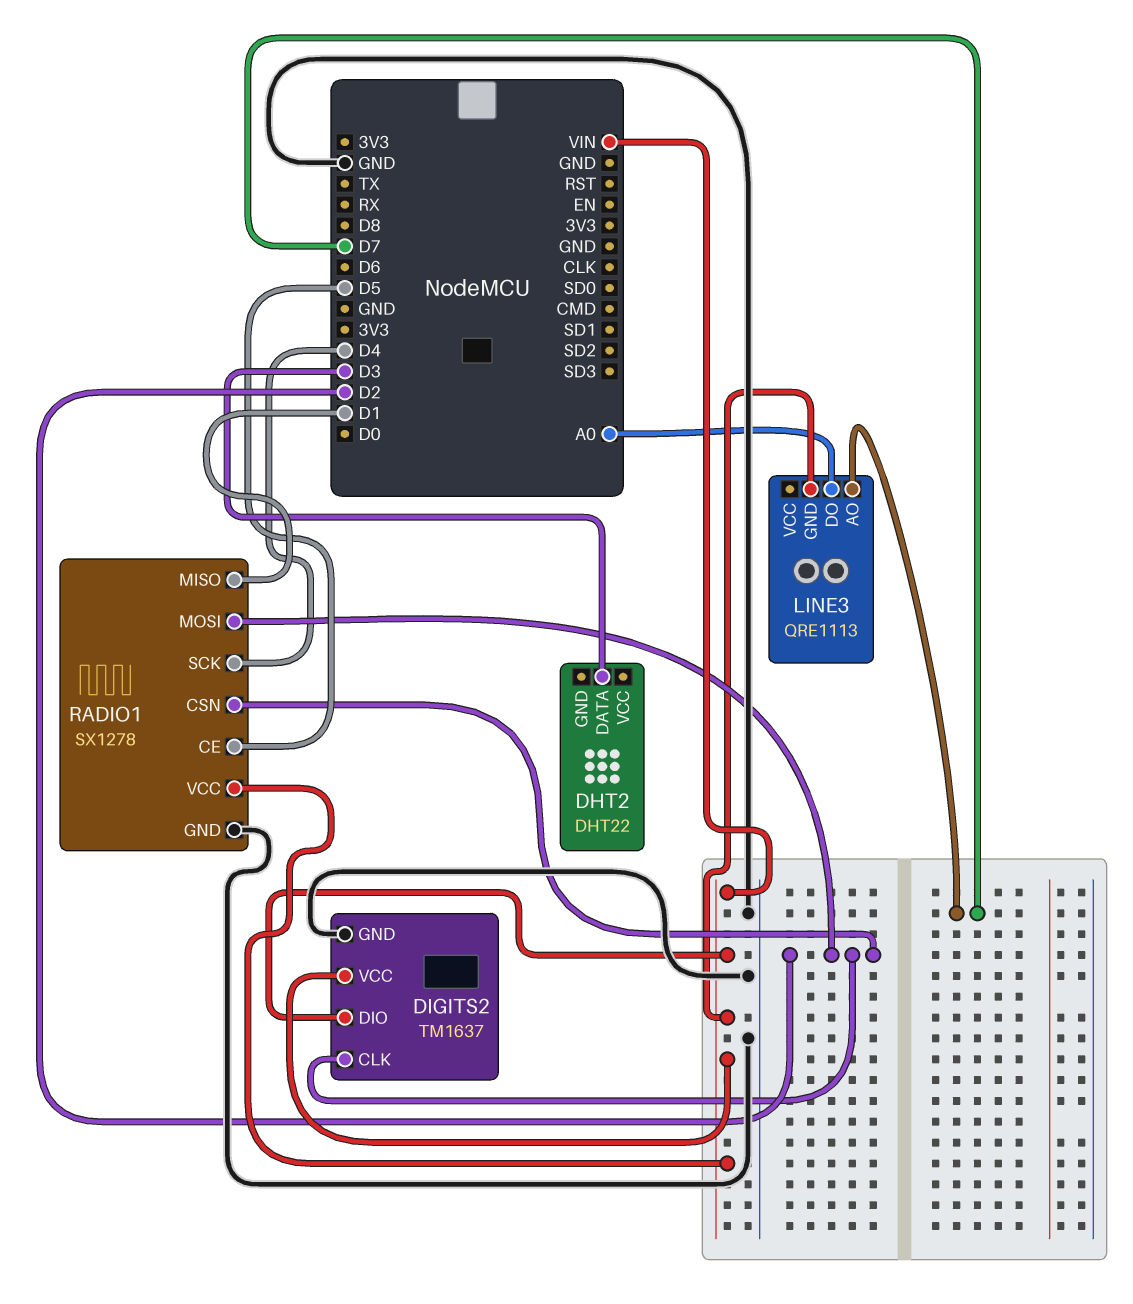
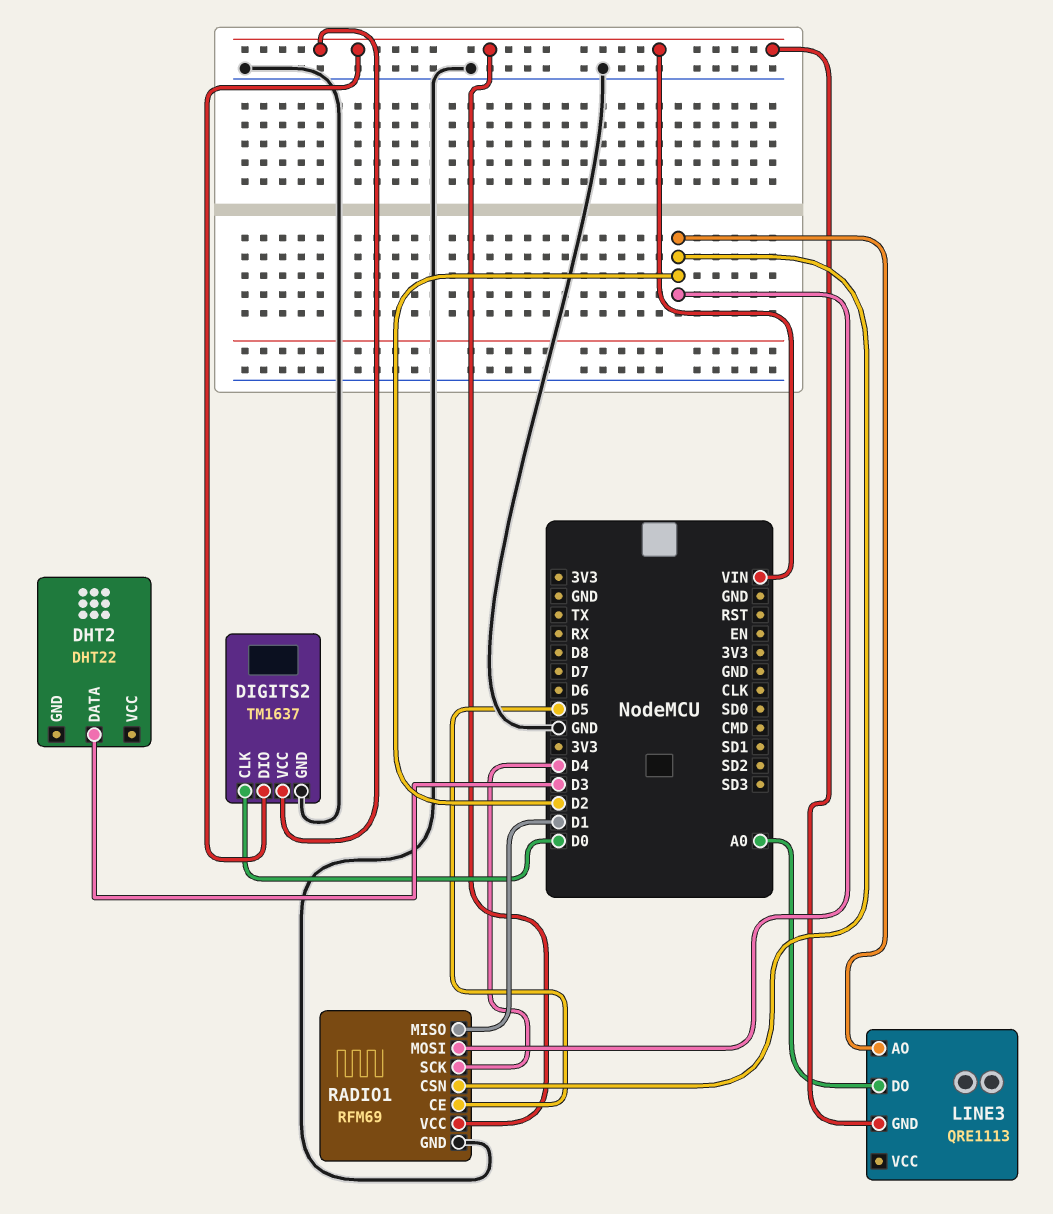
DIGITS2 pin CLK: D2 -> D0
LINE3 pin AO: D7 -> D2
RADIO1: SX1278 -> RFM69

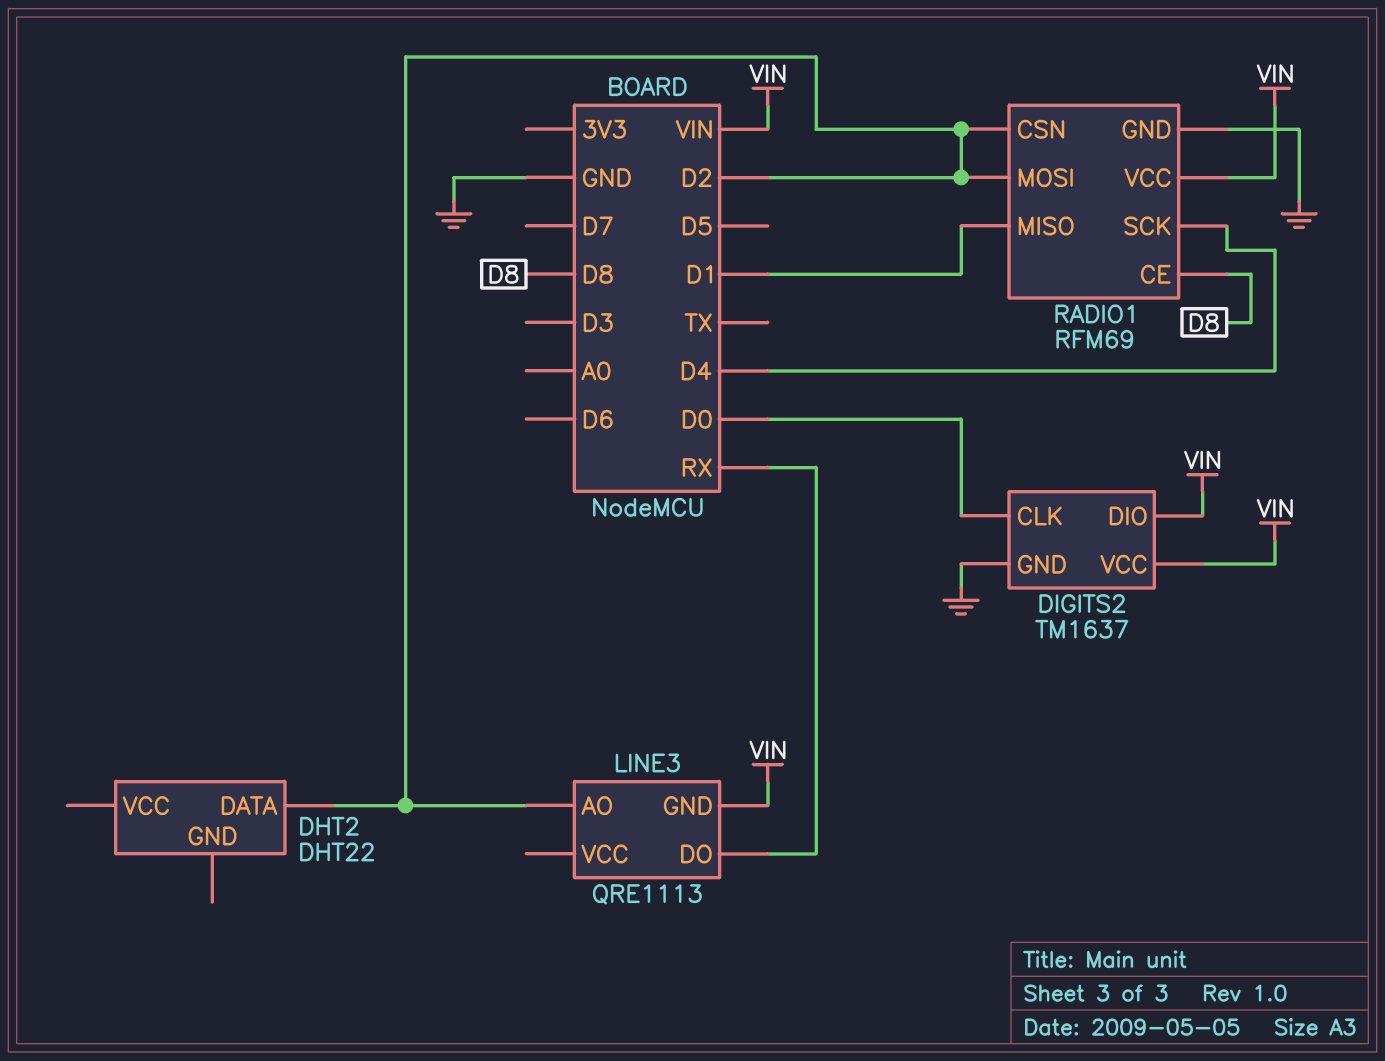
DHT2 pin DATA: D3 -> D2
LINE3 pin DO: A0 -> RX
RADIO1 pin CE: D5 -> D8

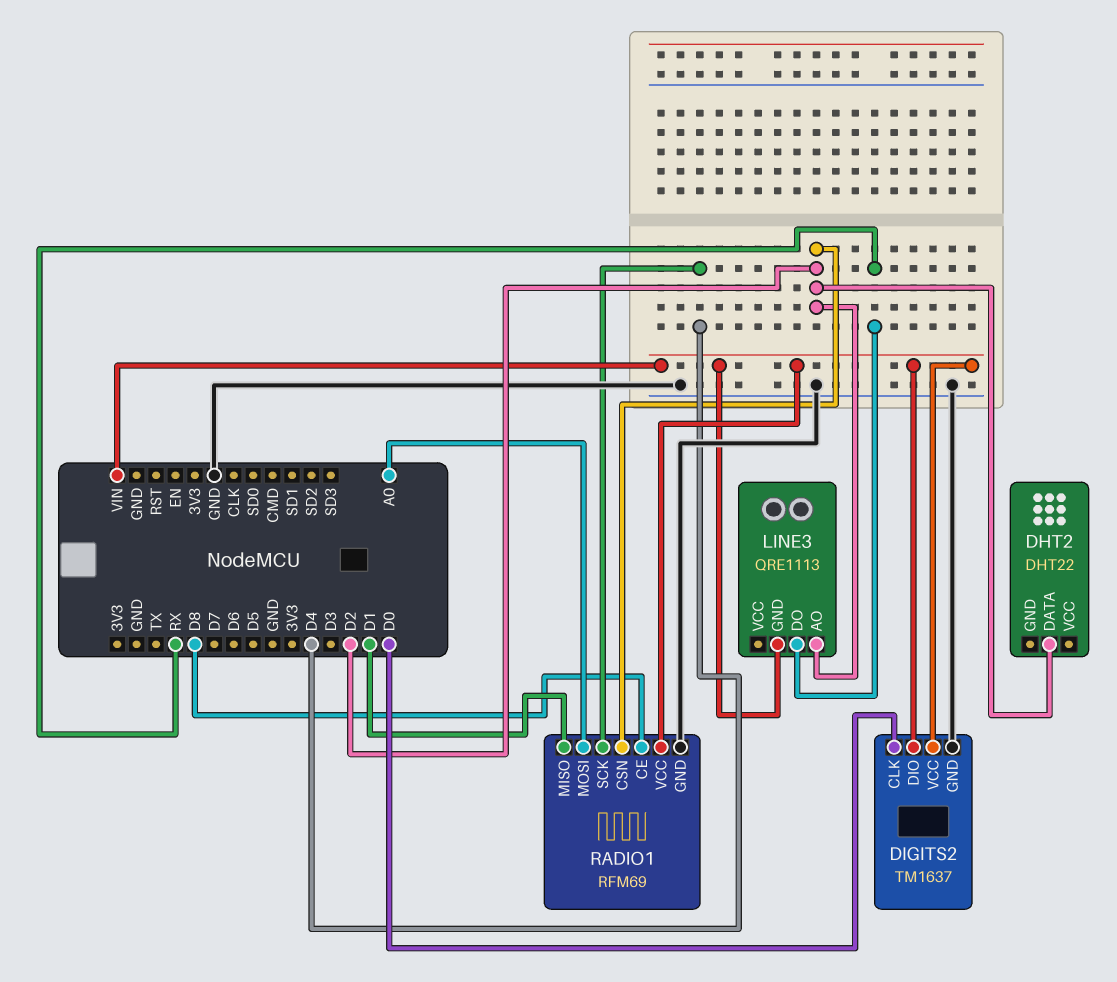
RADIO1 pin MOSI: D2 -> A0

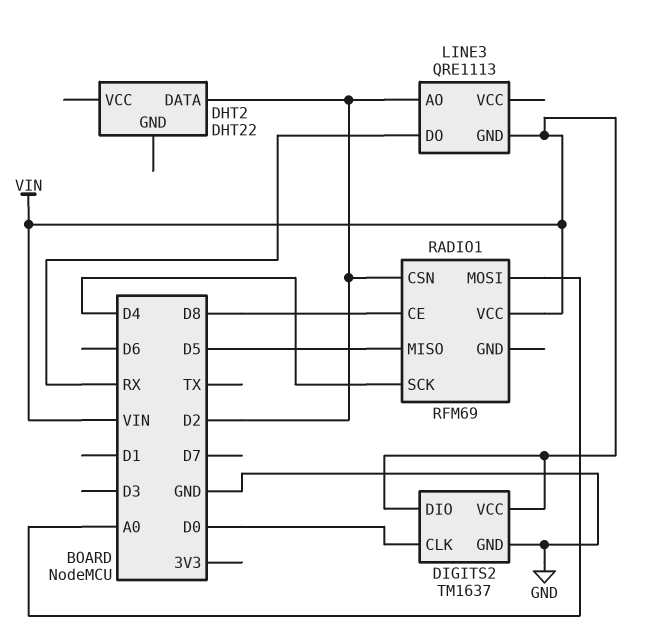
RADIO1 pin GND: GND -> none
RADIO1 pin MISO: D1 -> D5

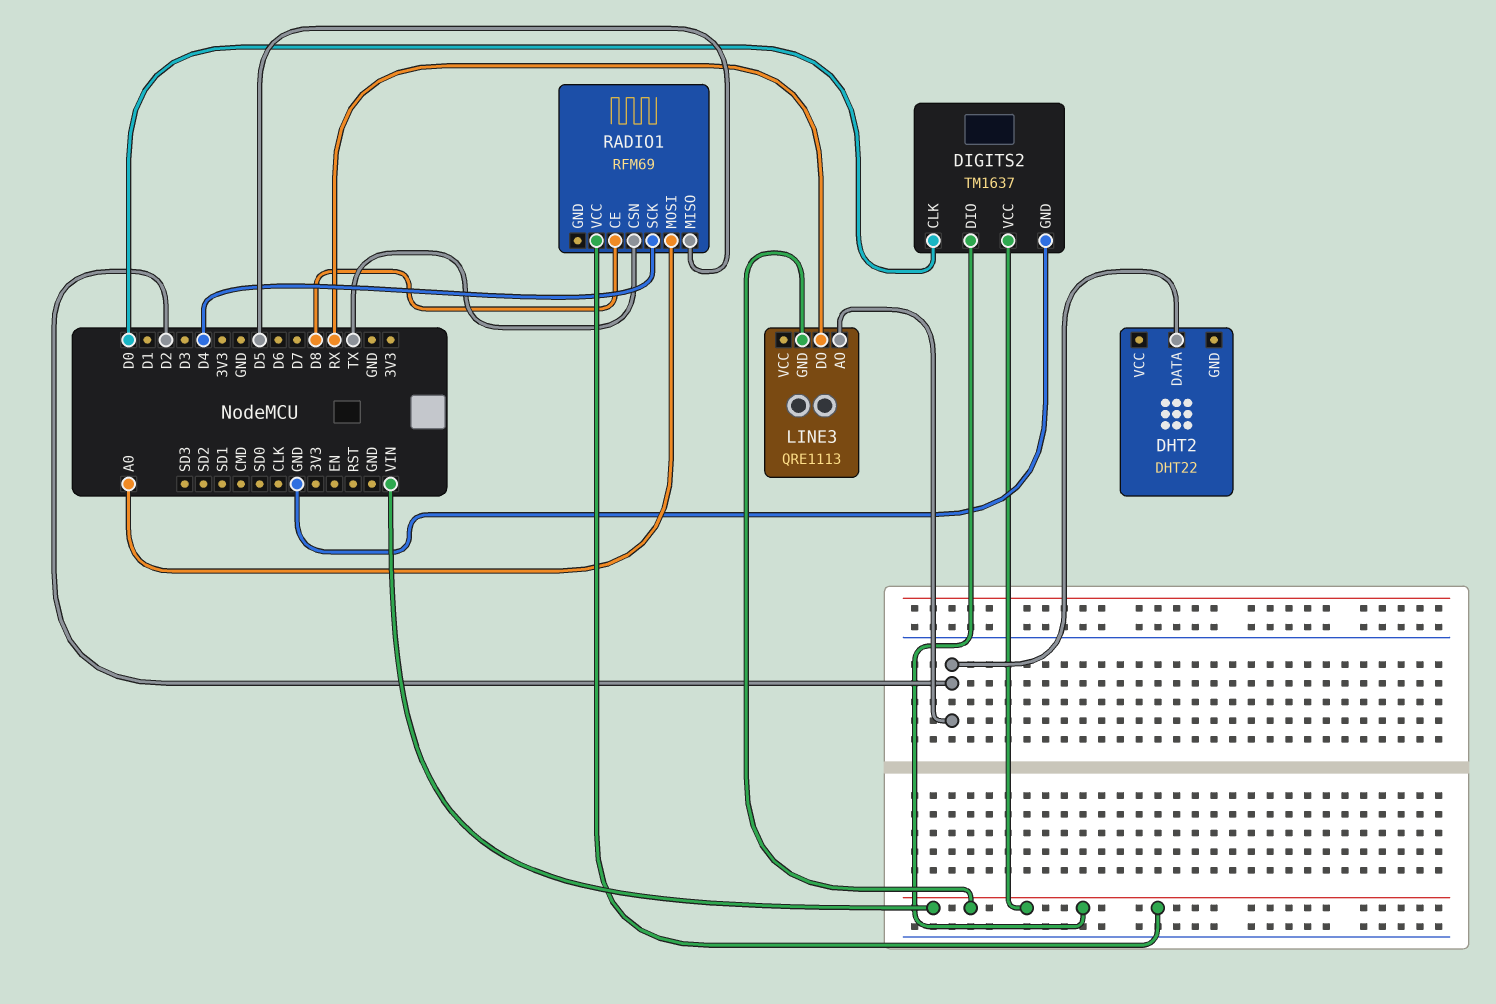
RADIO1 pin CSN: D2 -> TX

